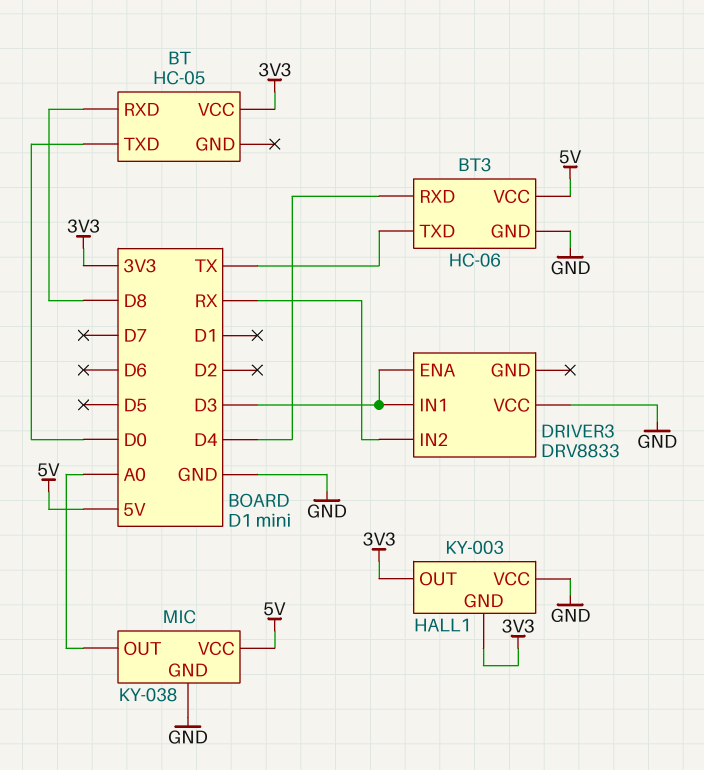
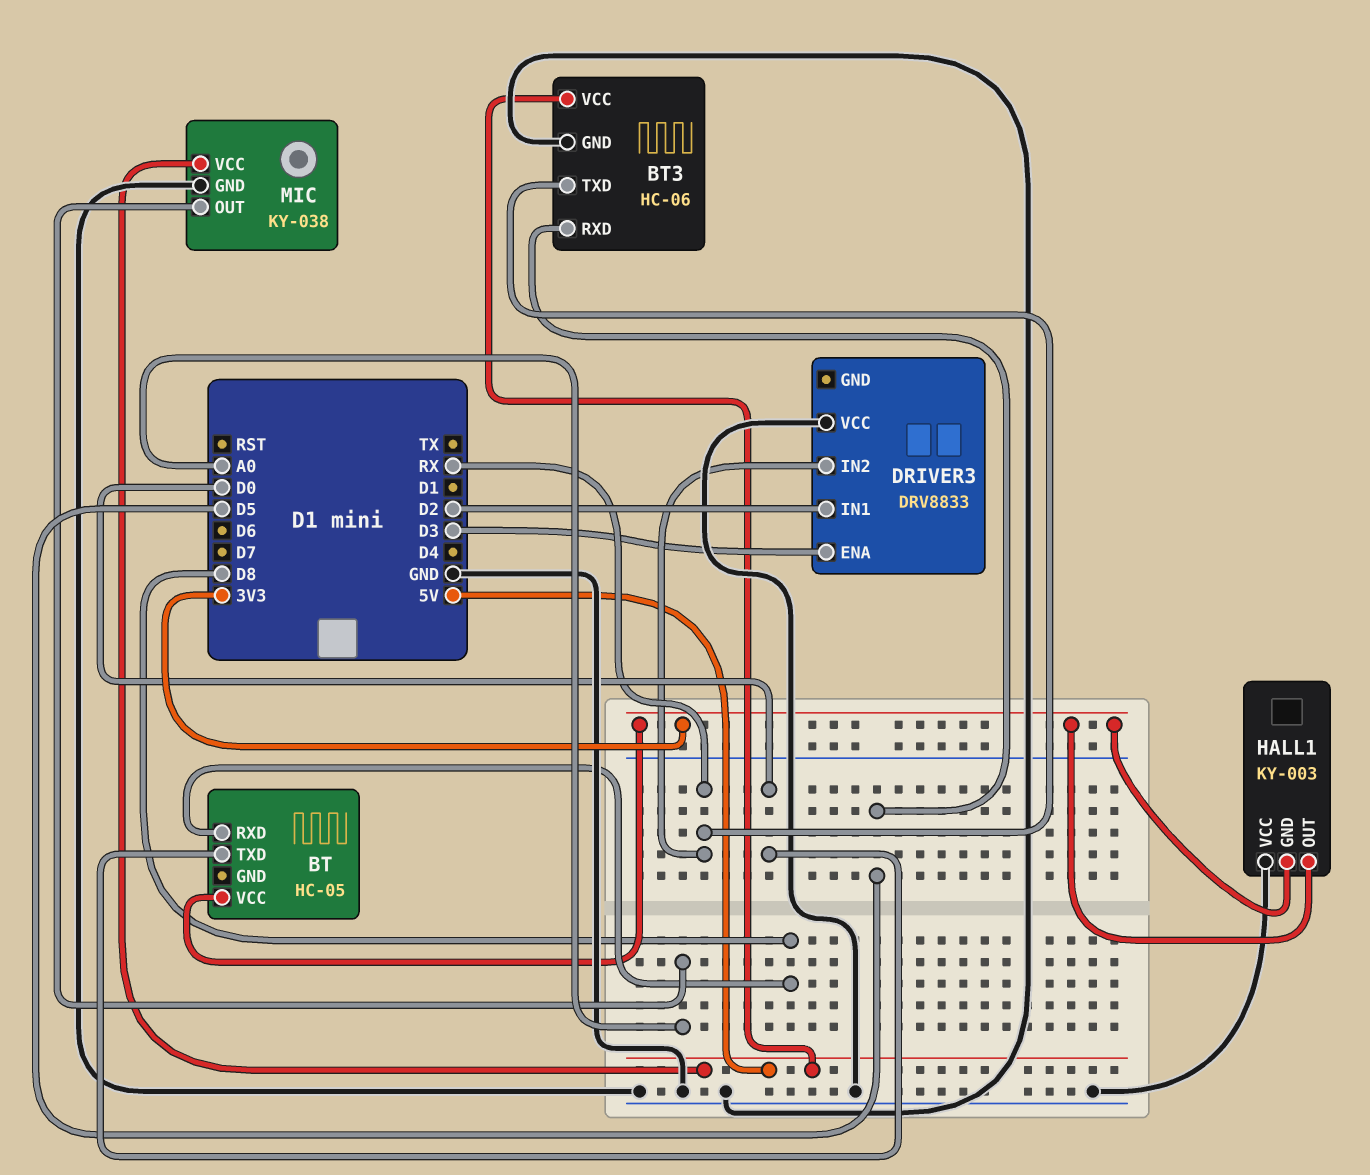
BT3 pin RXD: D4 -> D5
BT3 pin TXD: TX -> RX
DRIVER3 pin IN1: D3 -> D2

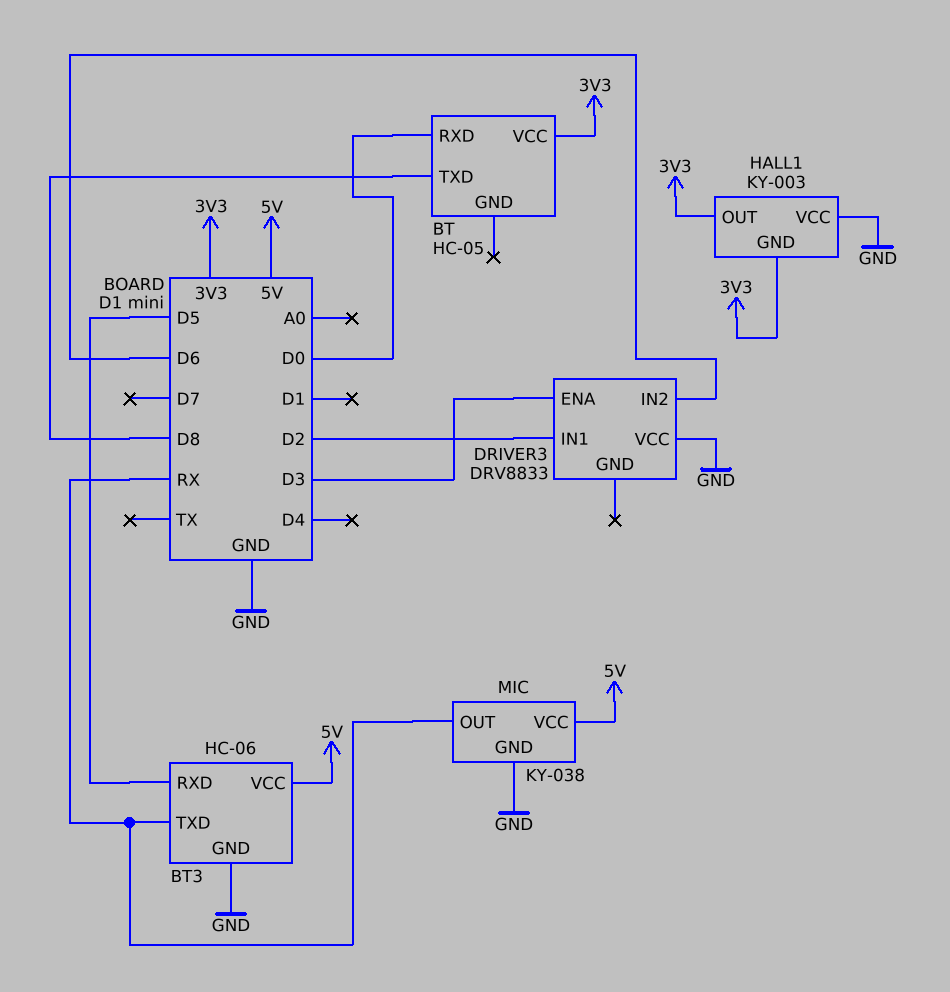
BT pin RXD: D8 -> D0
BT pin TXD: D0 -> D8
DRIVER3 pin IN2: RX -> D6
MIC pin OUT: A0 -> RX

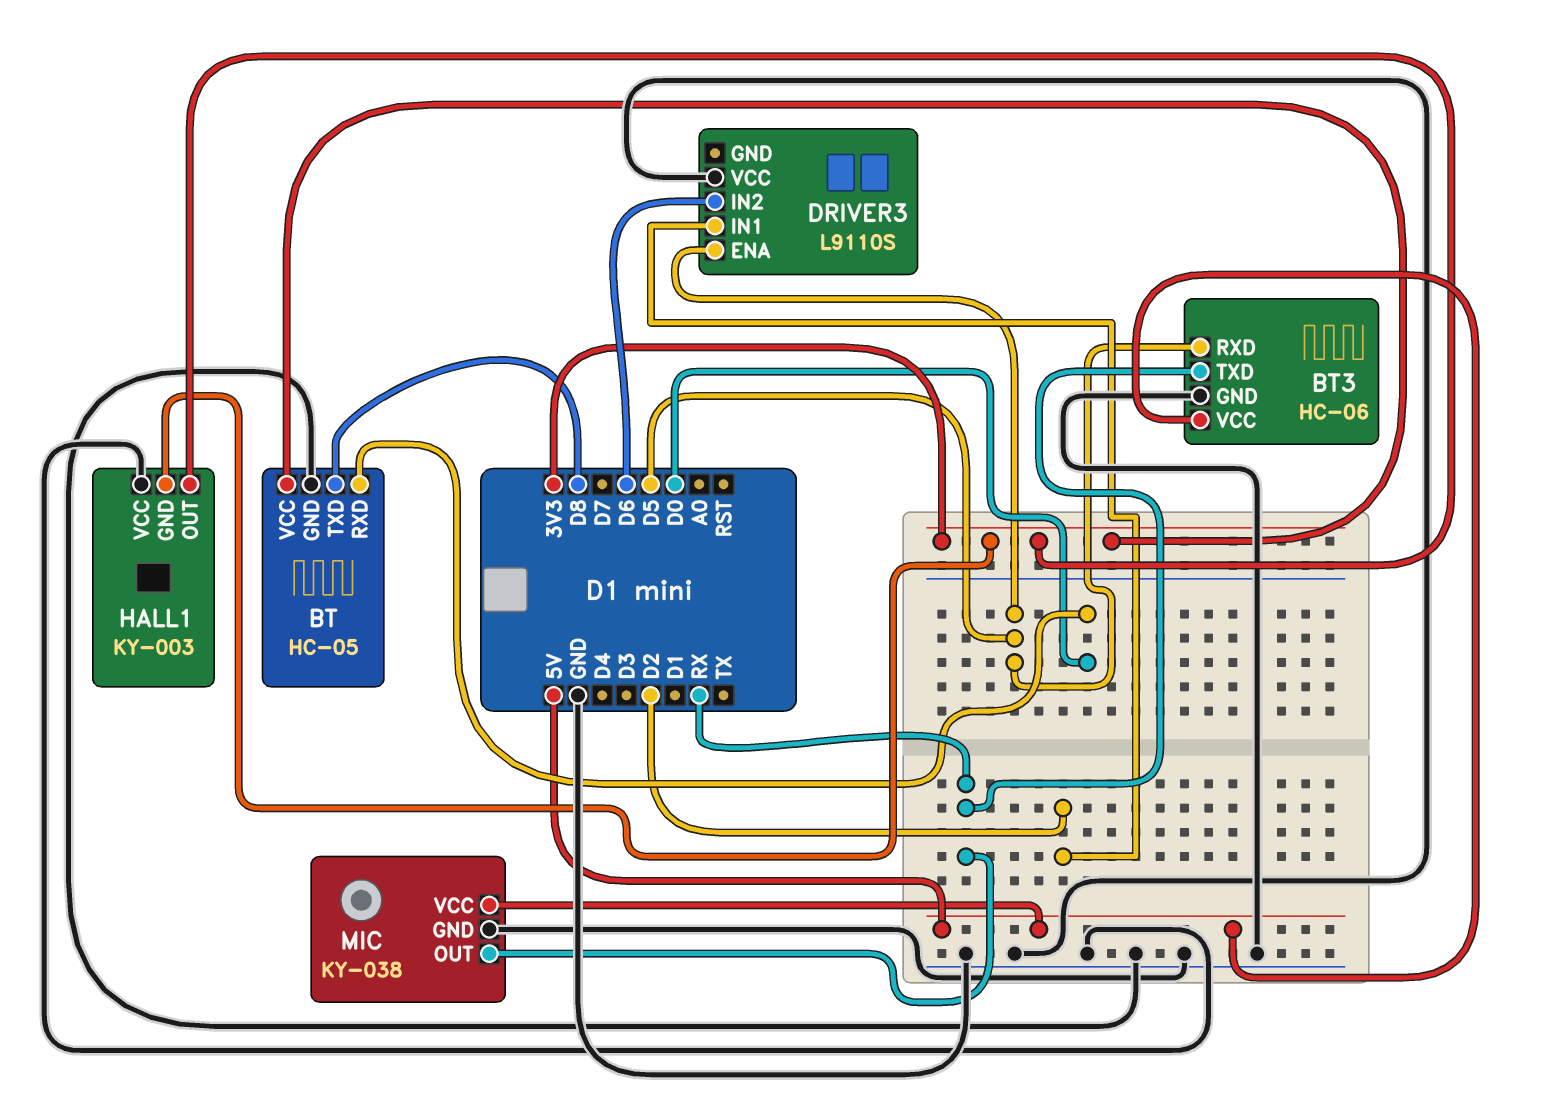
BT pin GND: none -> GND
DRIVER3: DRV8833 -> L9110S
DRIVER3 pin ENA: D3 -> D5

